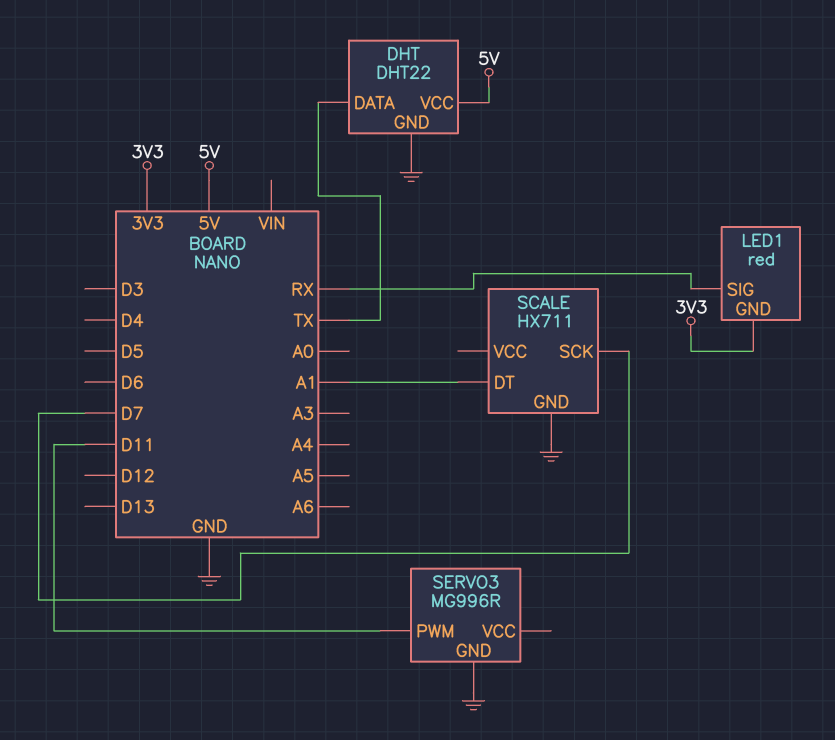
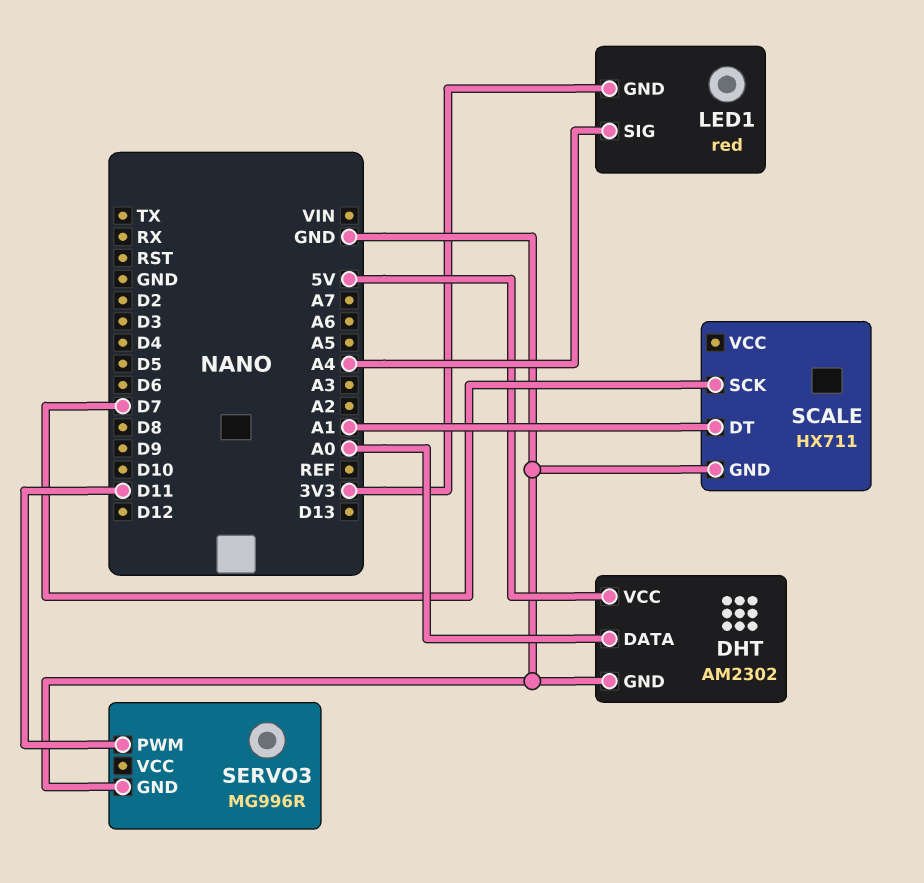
DHT: DHT22 -> AM2302
DHT pin DATA: TX -> A0
LED1 pin SIG: RX -> A4

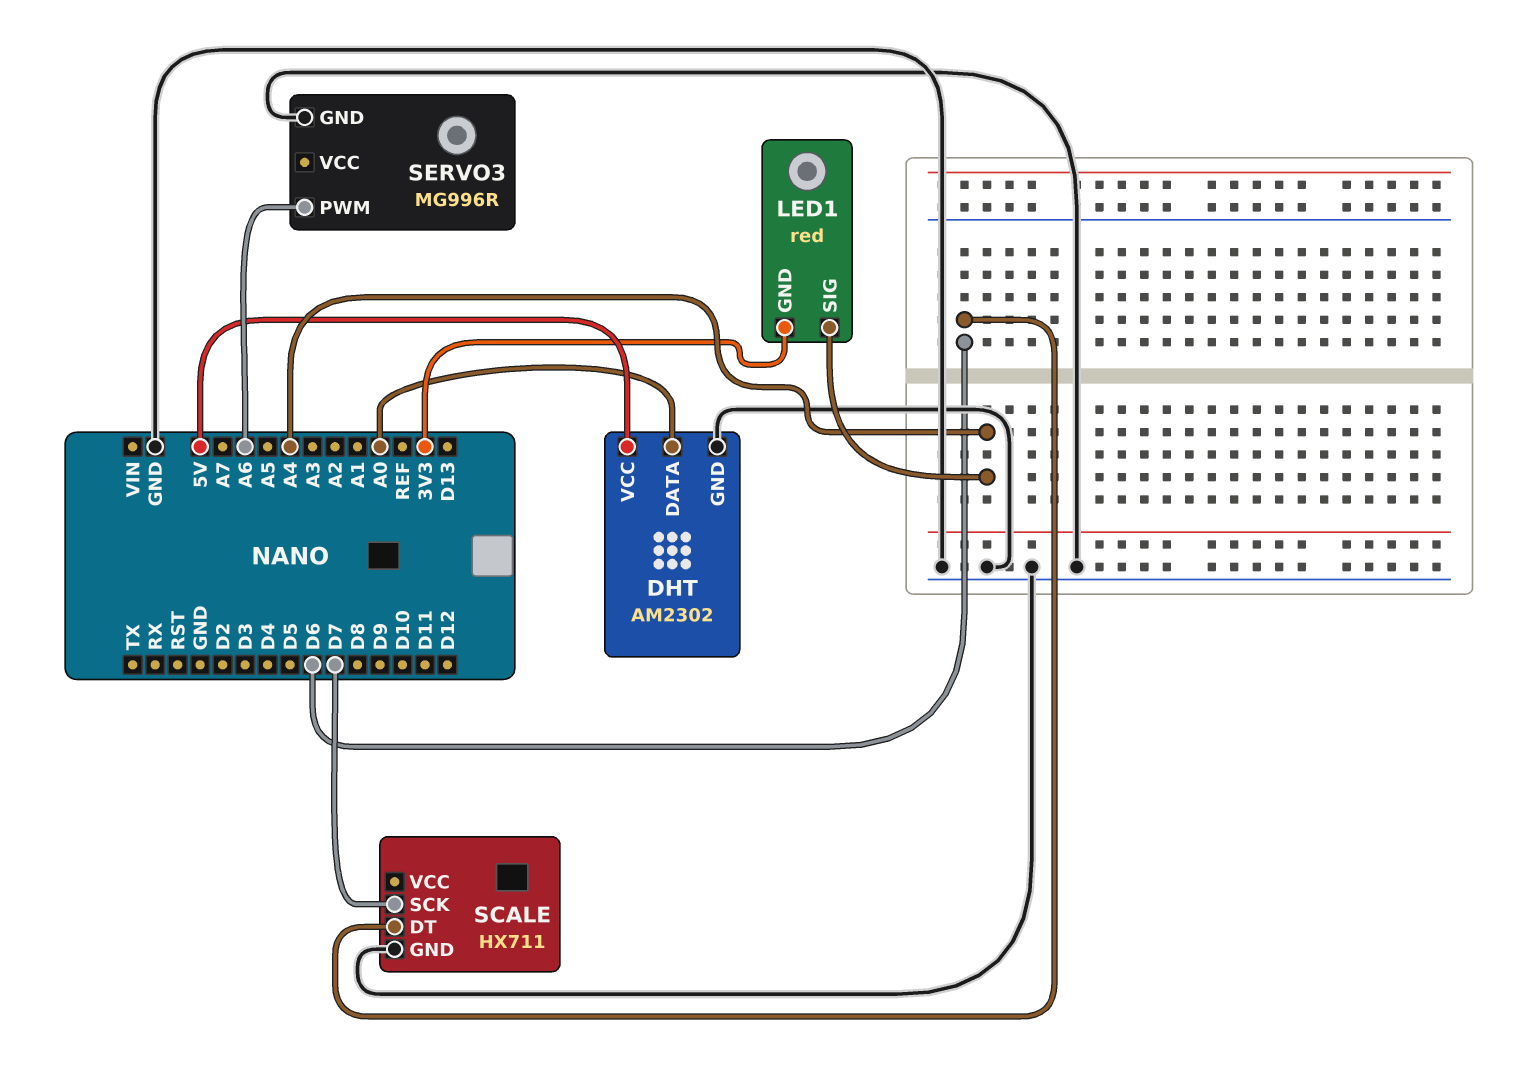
SCALE pin DT: A1 -> D6
SERVO3 pin PWM: D11 -> A6

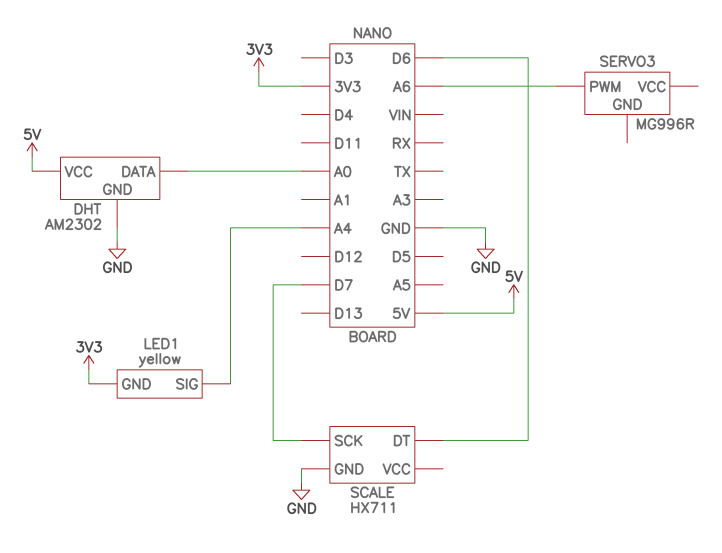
LED1: red -> yellow
SERVO3 pin GND: GND -> none

